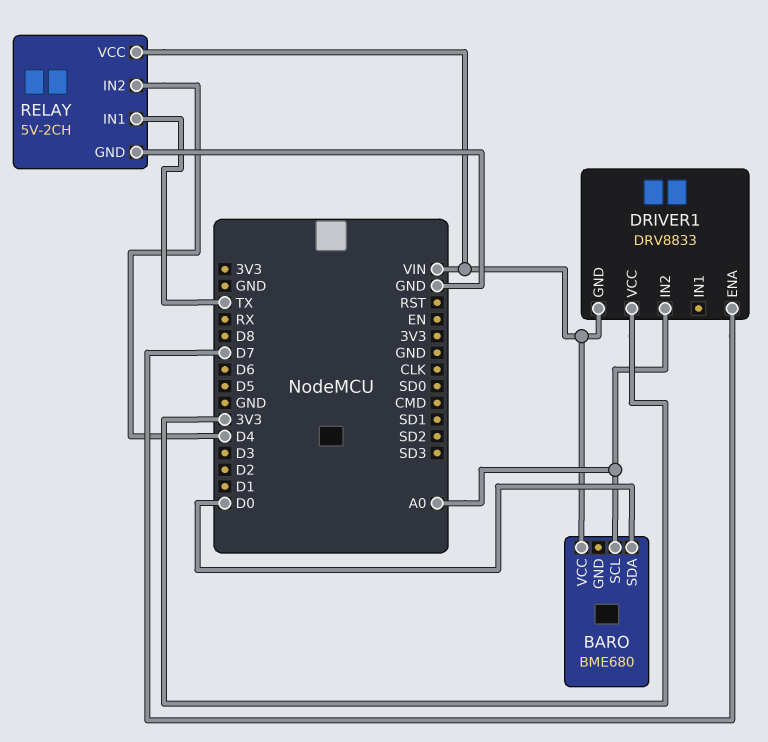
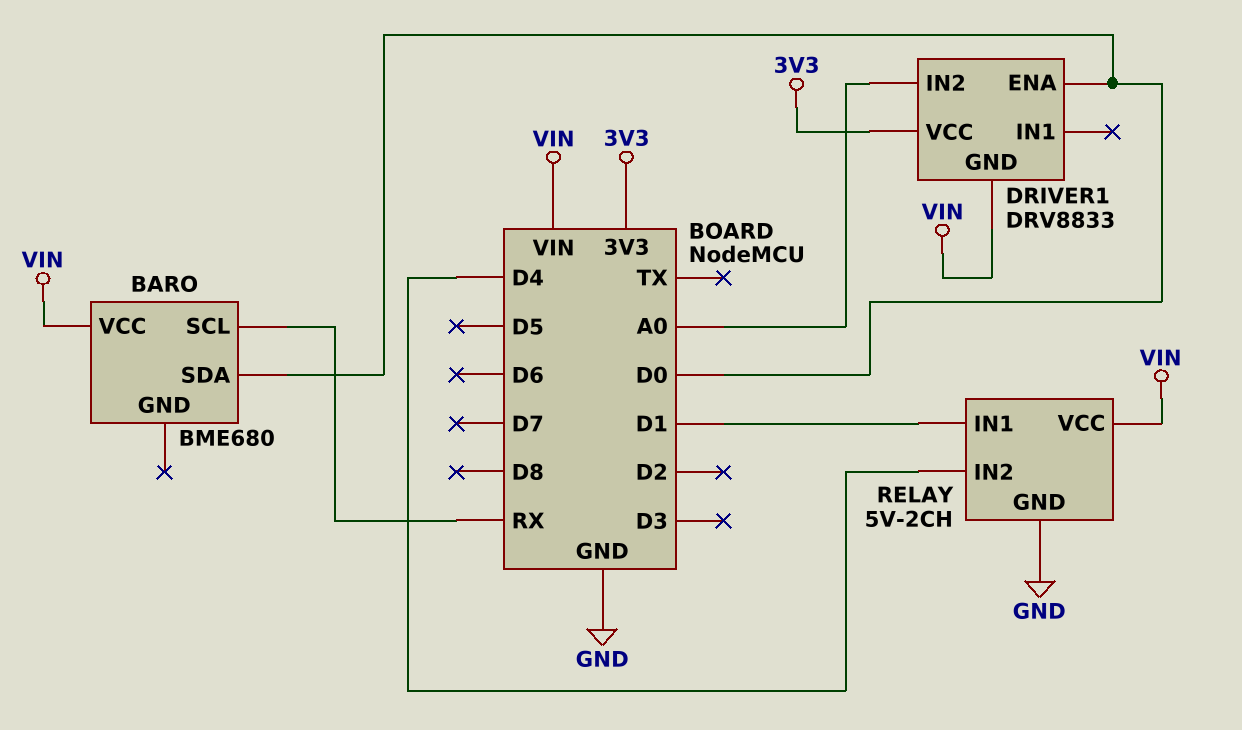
BARO pin SCL: A0 -> RX
DRIVER1 pin ENA: D7 -> D0
RELAY pin IN1: TX -> D1

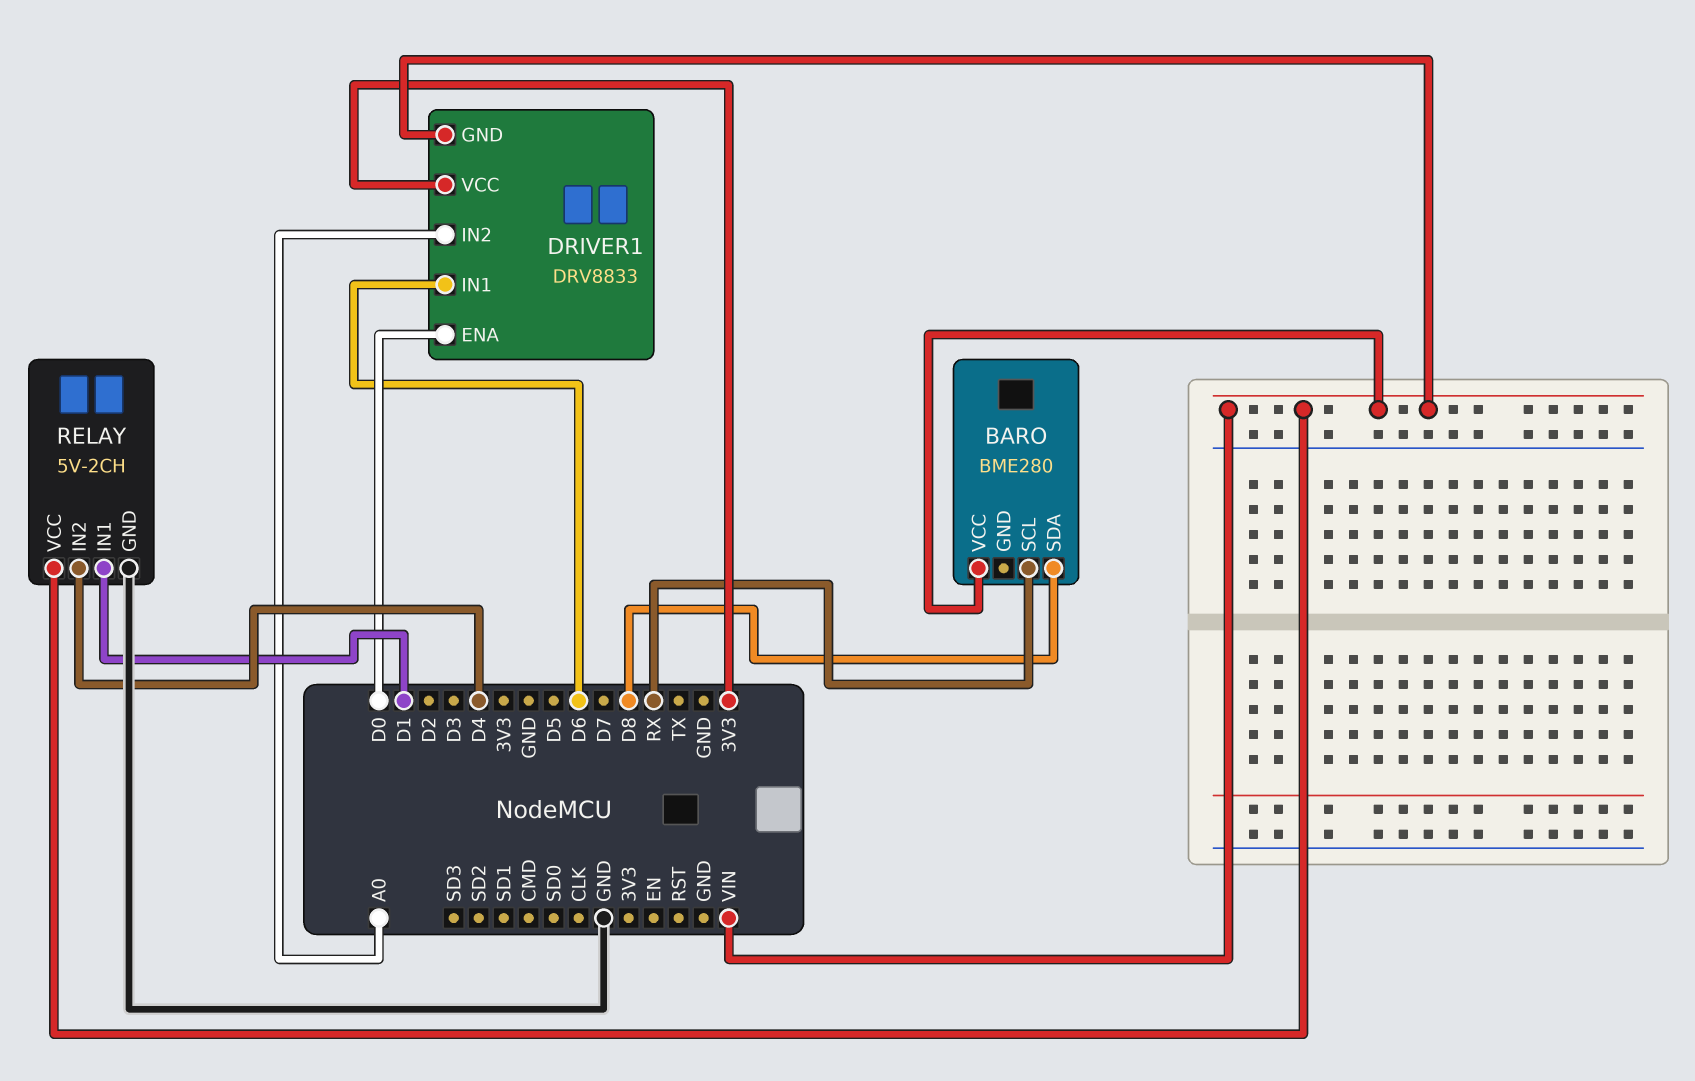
BARO: BME680 -> BME280
BARO pin SDA: D0 -> D8
DRIVER1 pin IN1: none -> D6

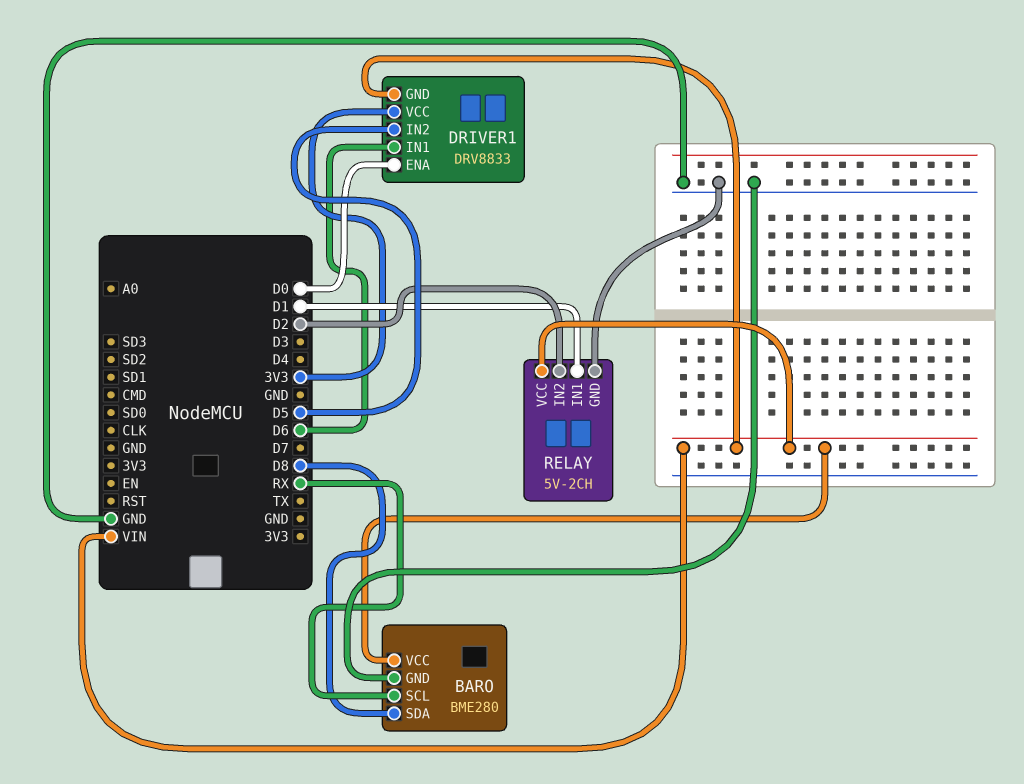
BARO pin GND: none -> GND
DRIVER1 pin IN2: A0 -> D5
RELAY pin IN2: D4 -> D2

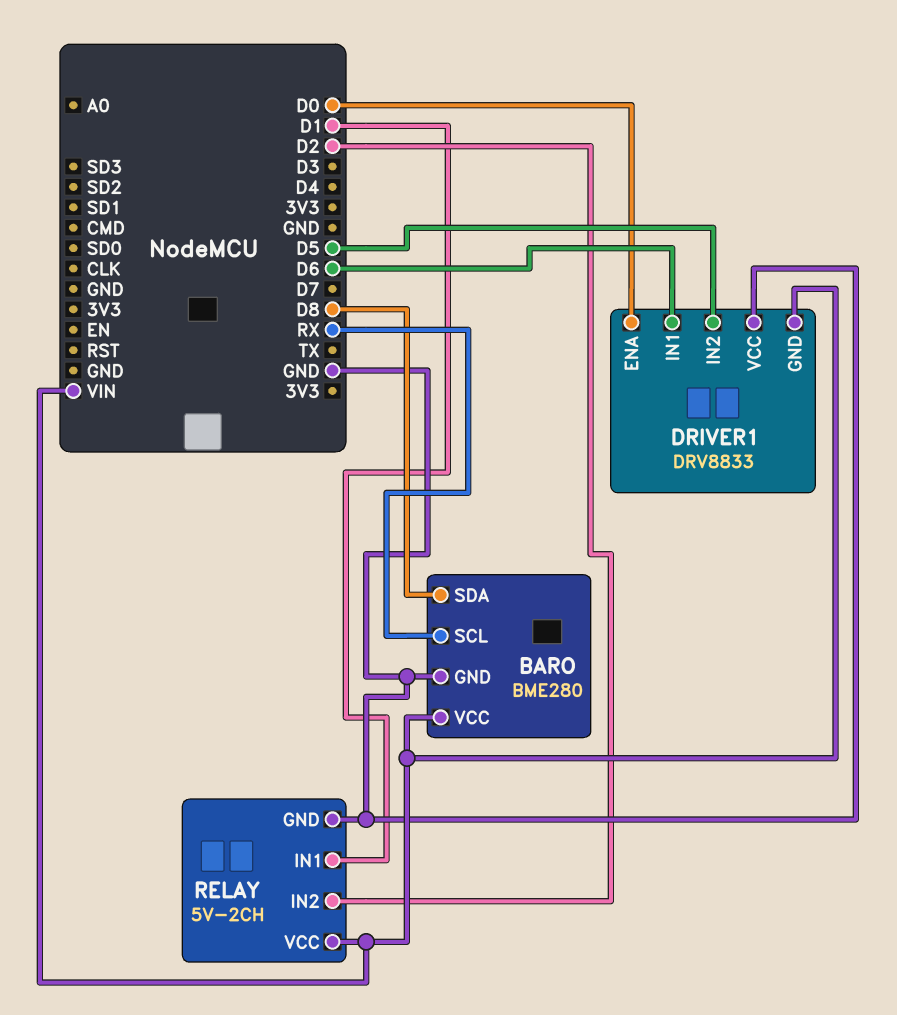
DRIVER1 pin VCC: 3V3 -> GND

